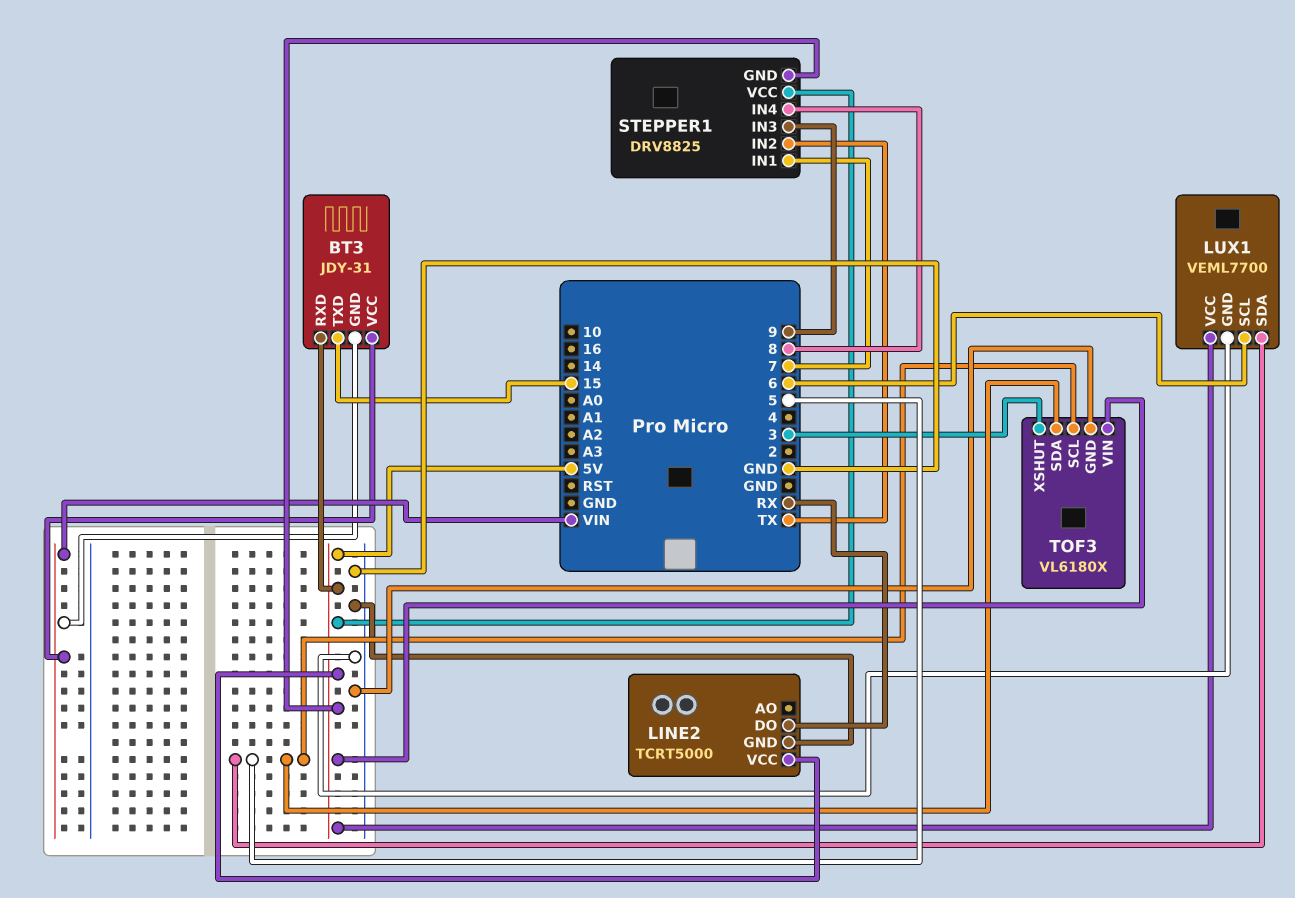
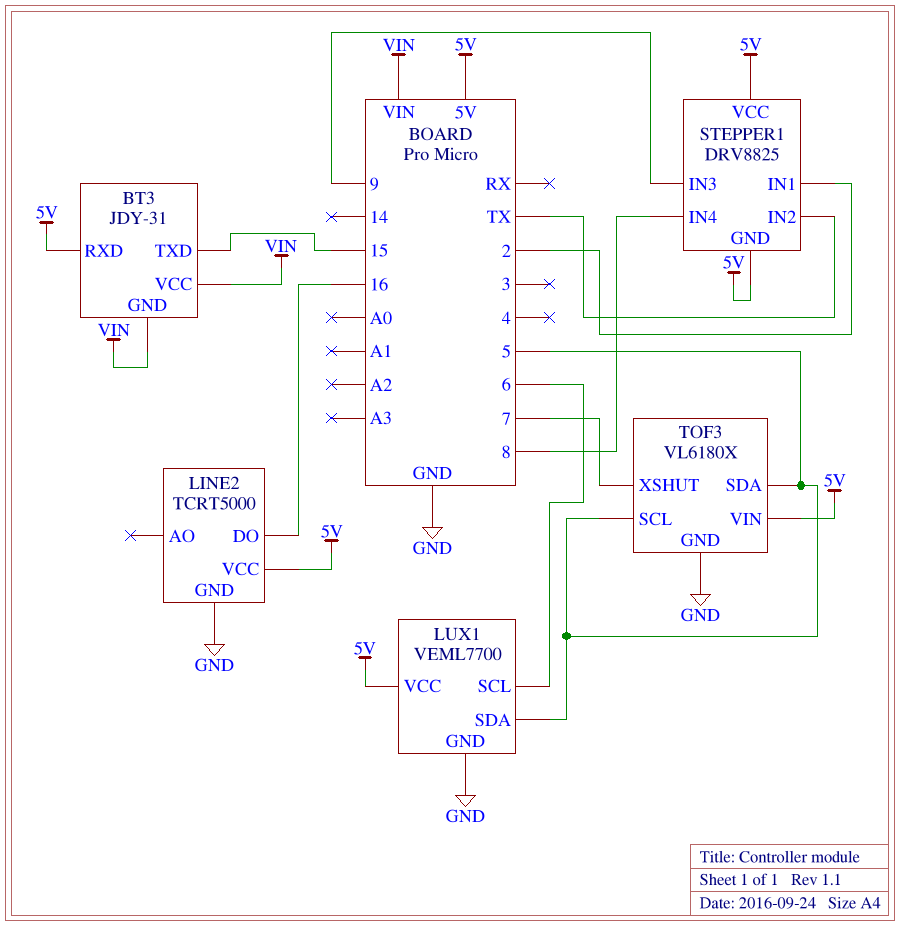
LINE2 pin DO: RX -> 16
STEPPER1 pin IN1: 7 -> 2
TOF3 pin XSHUT: 3 -> 7

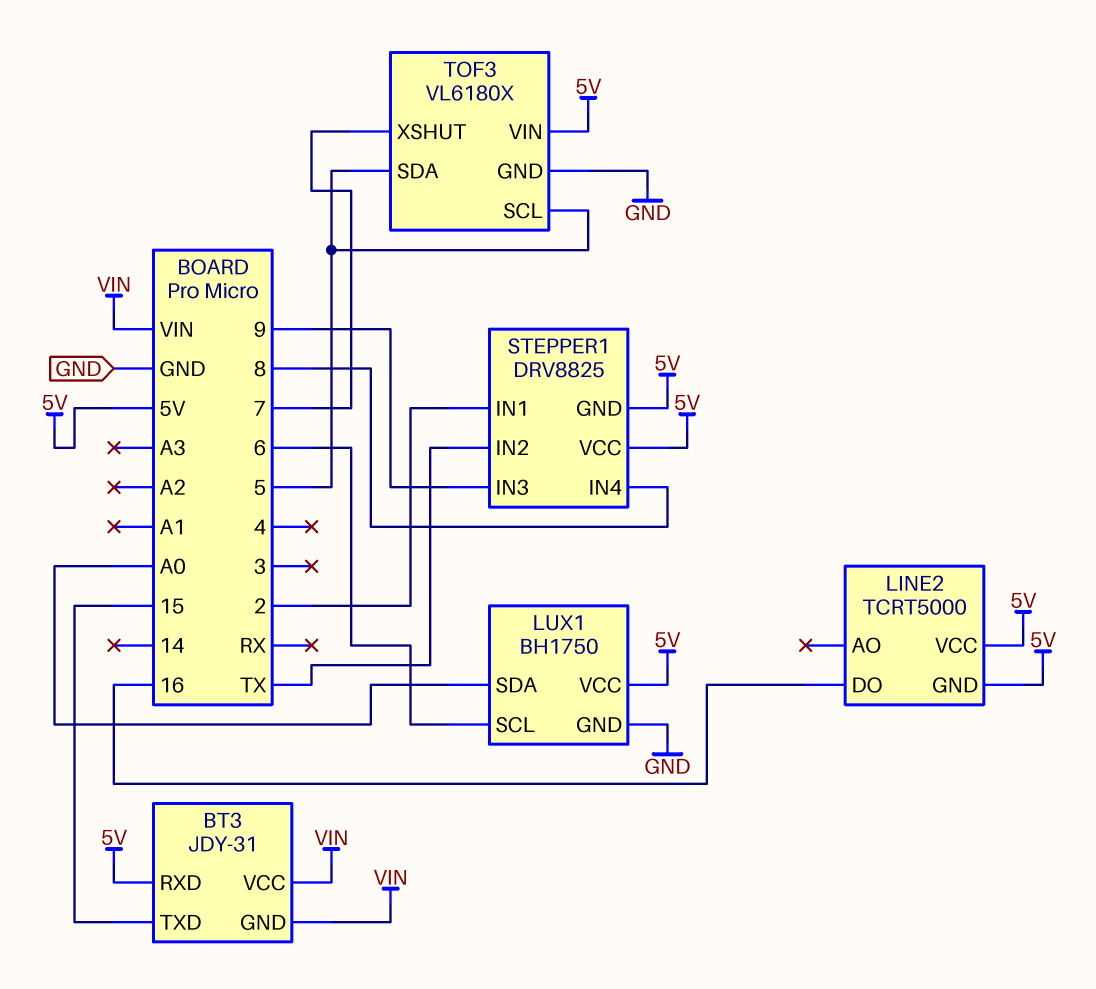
LINE2 pin GND: GND -> 5V
LUX1: VEML7700 -> BH1750
LUX1 pin SDA: 5 -> A0

